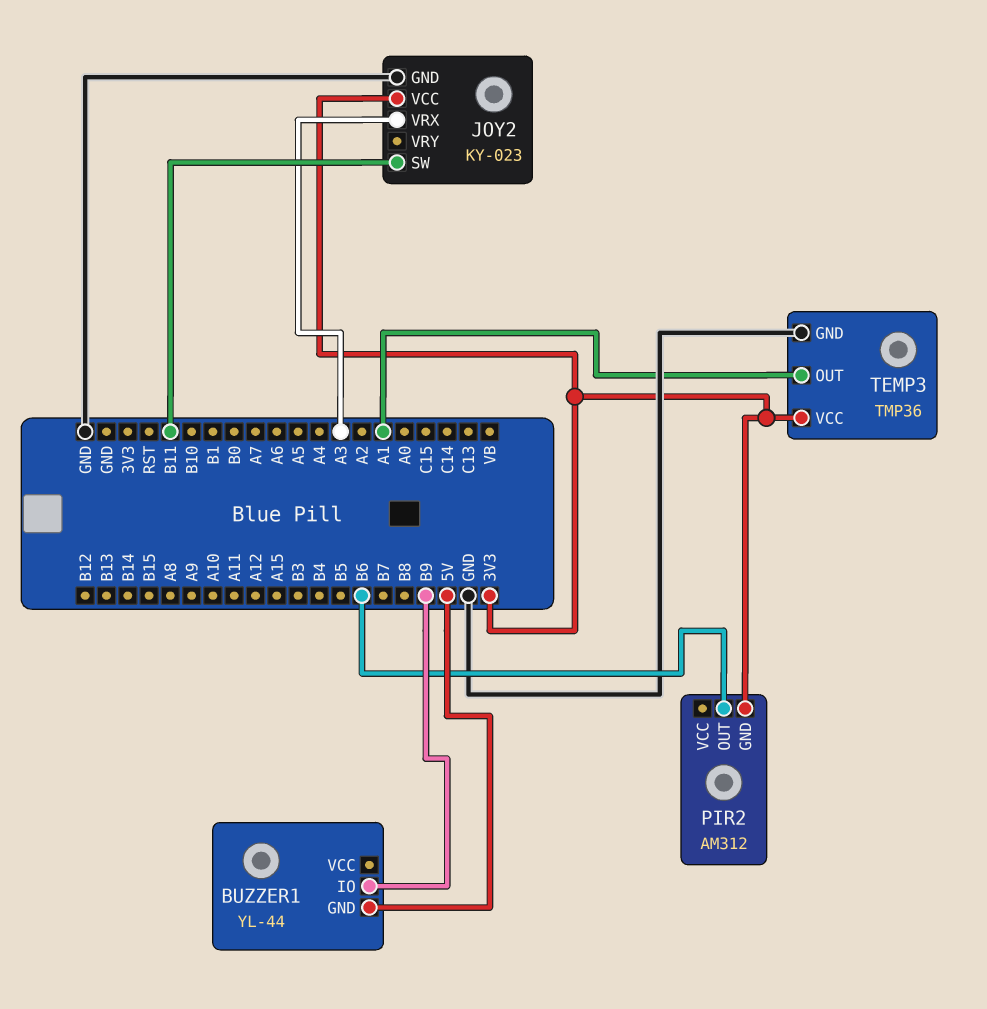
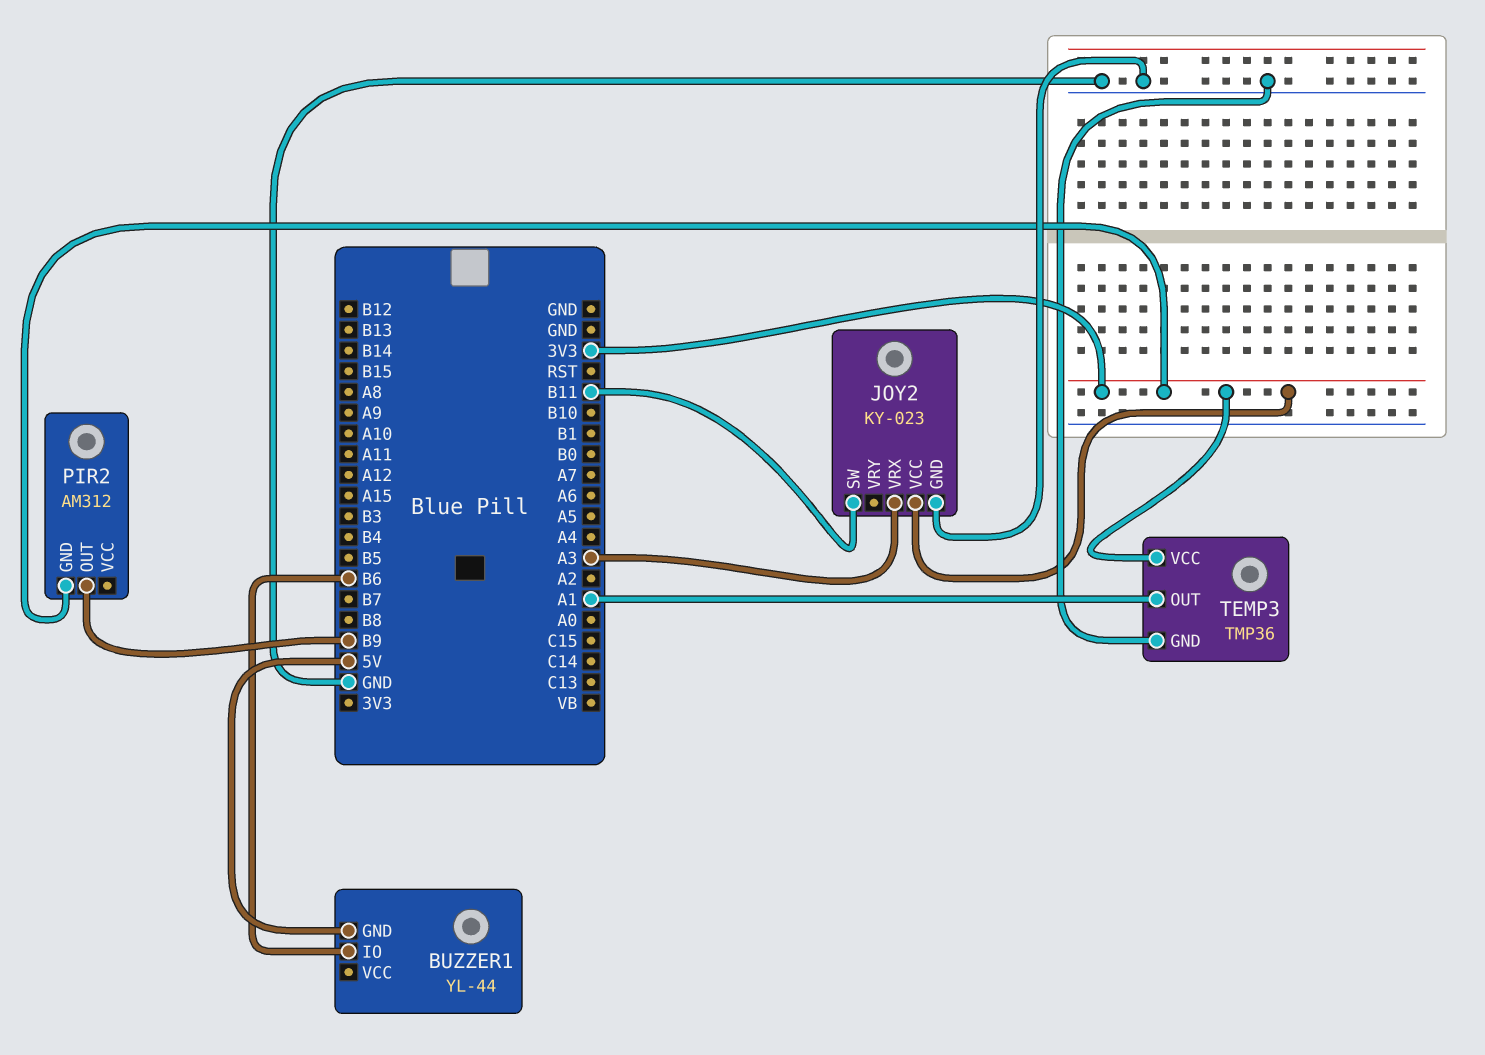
BUZZER1 pin IO: B9 -> B6
PIR2 pin OUT: B6 -> B9

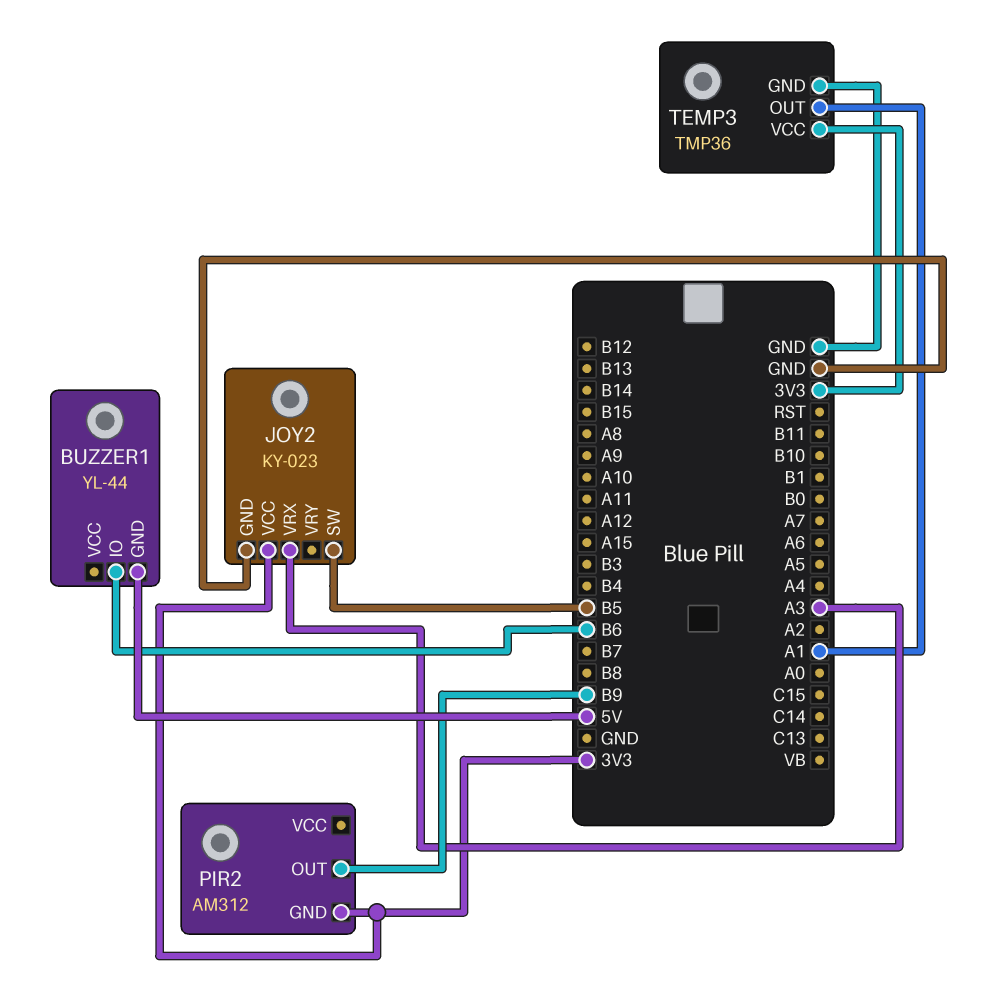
JOY2 pin SW: B11 -> B5

